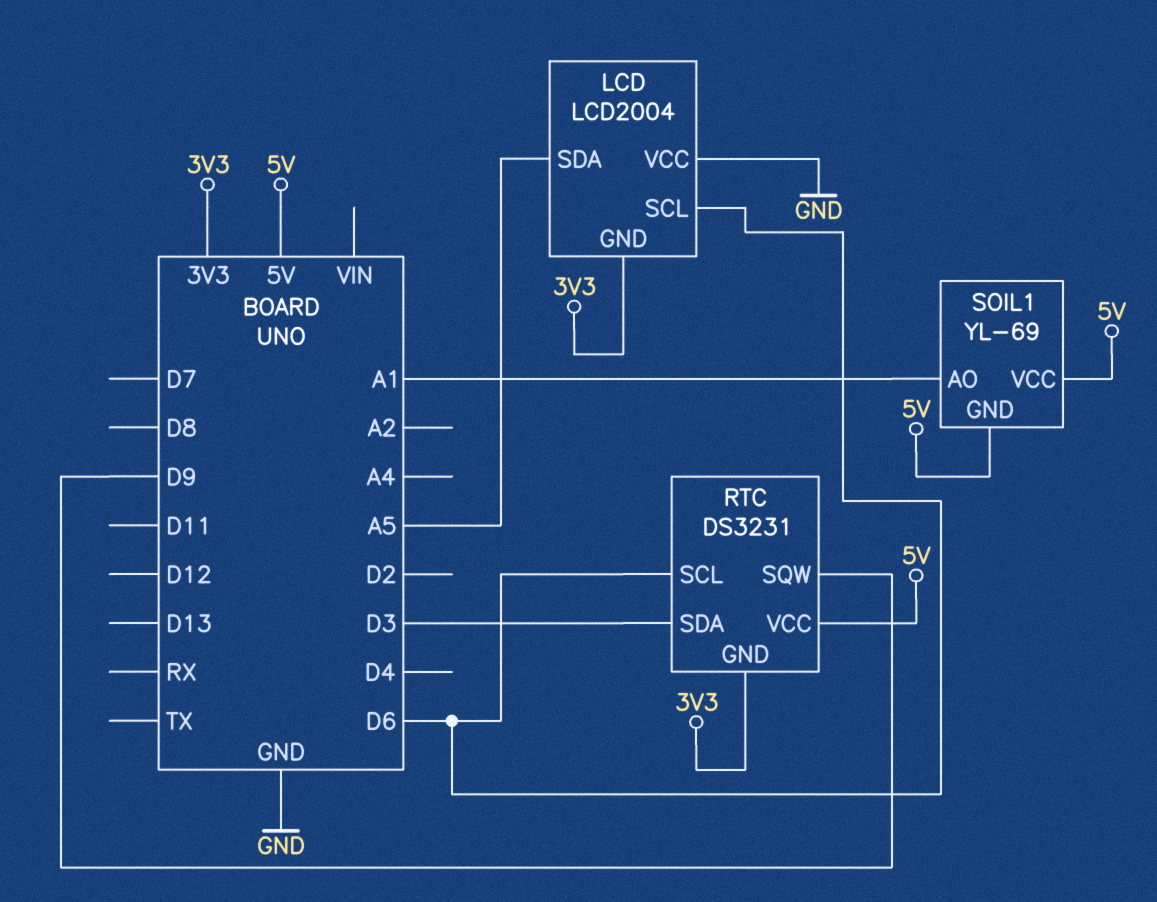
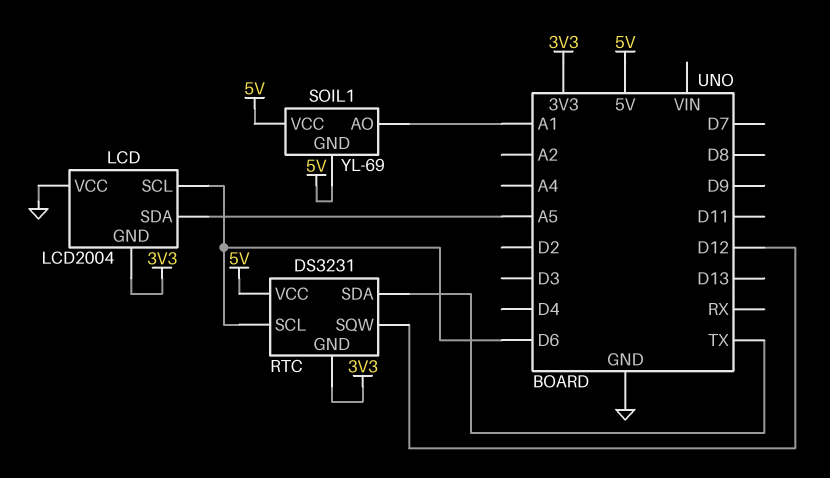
RTC pin SDA: D3 -> TX
RTC pin SQW: D9 -> D12

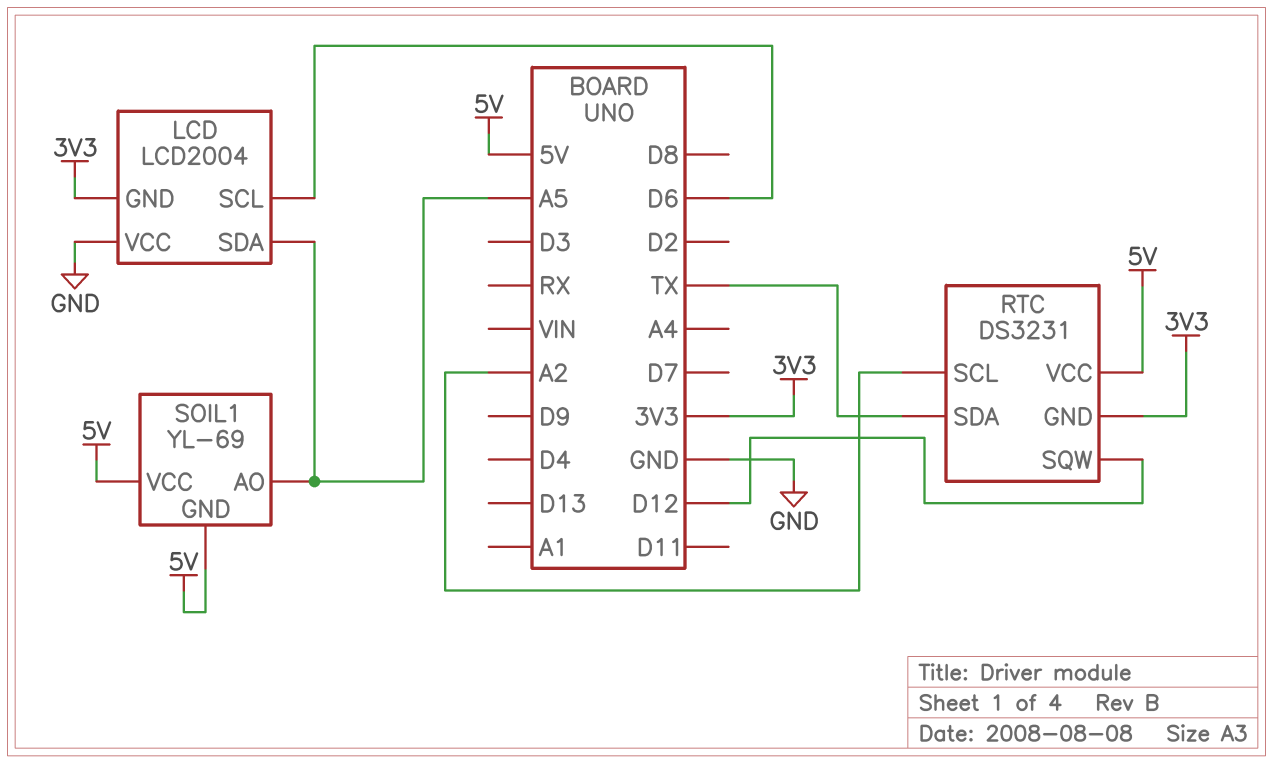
RTC pin SCL: D6 -> A2
SOIL1 pin AO: A1 -> A5

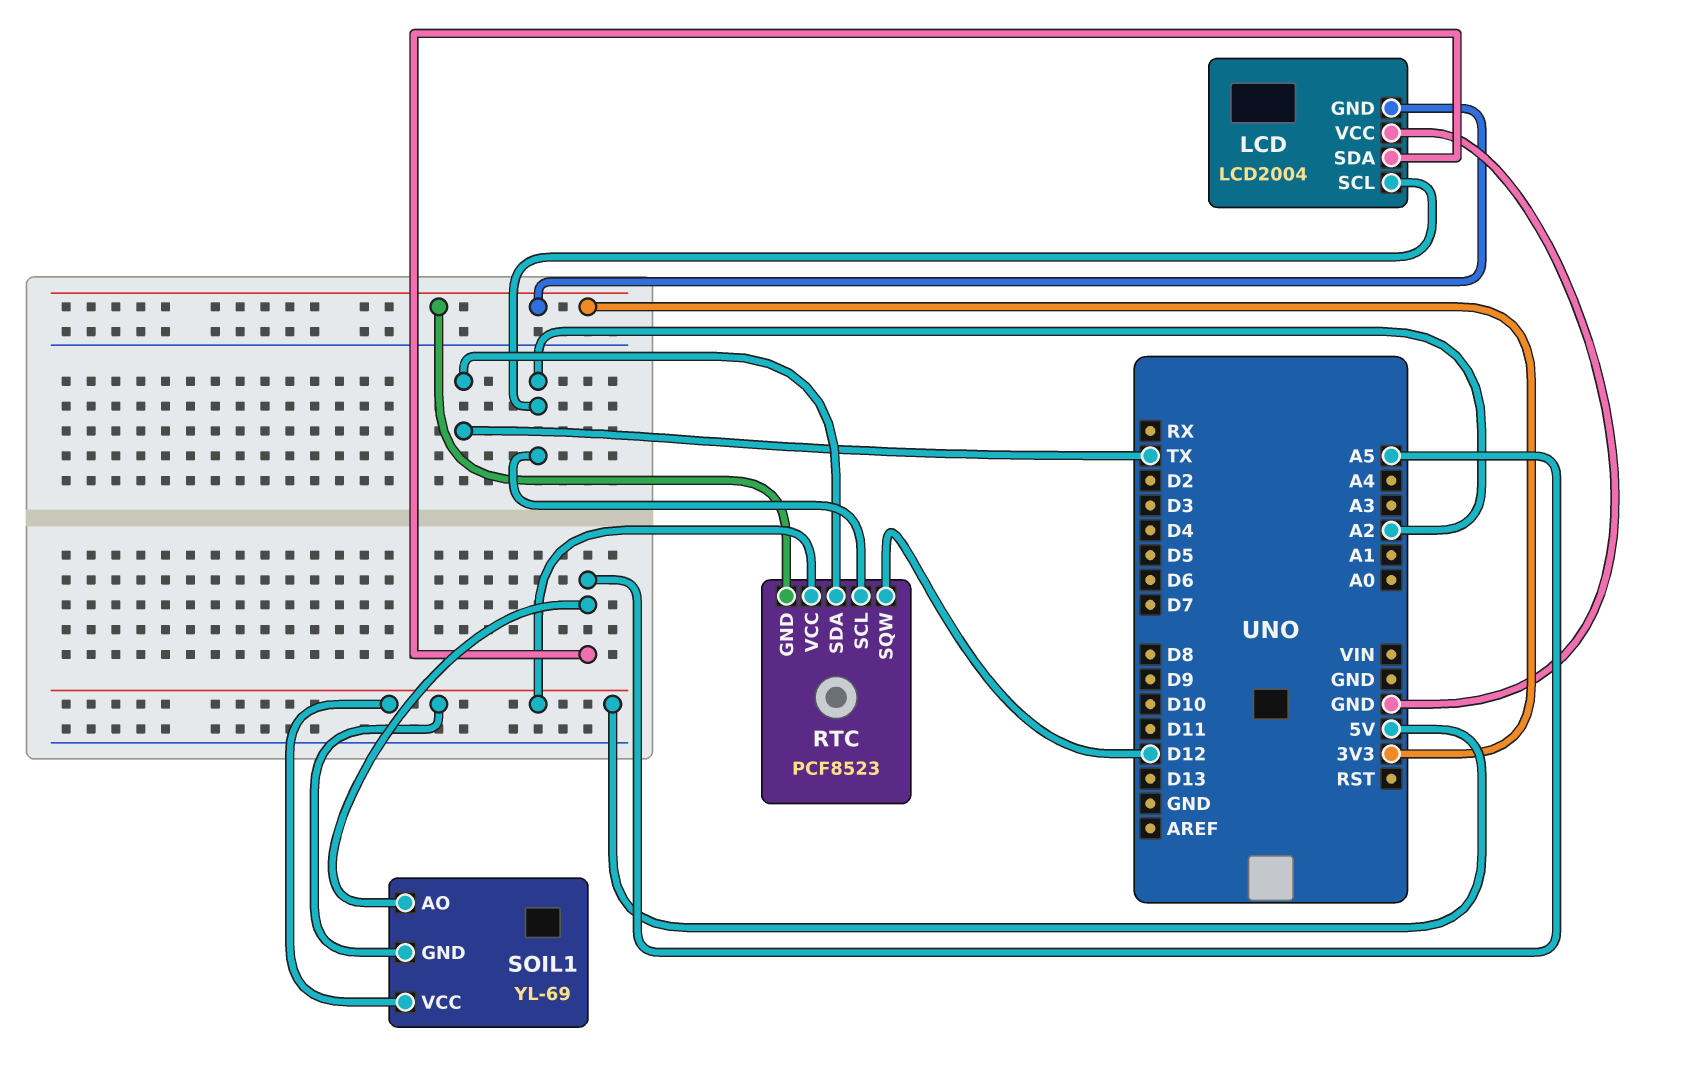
LCD pin SCL: D6 -> A2
RTC: DS3231 -> PCF8523

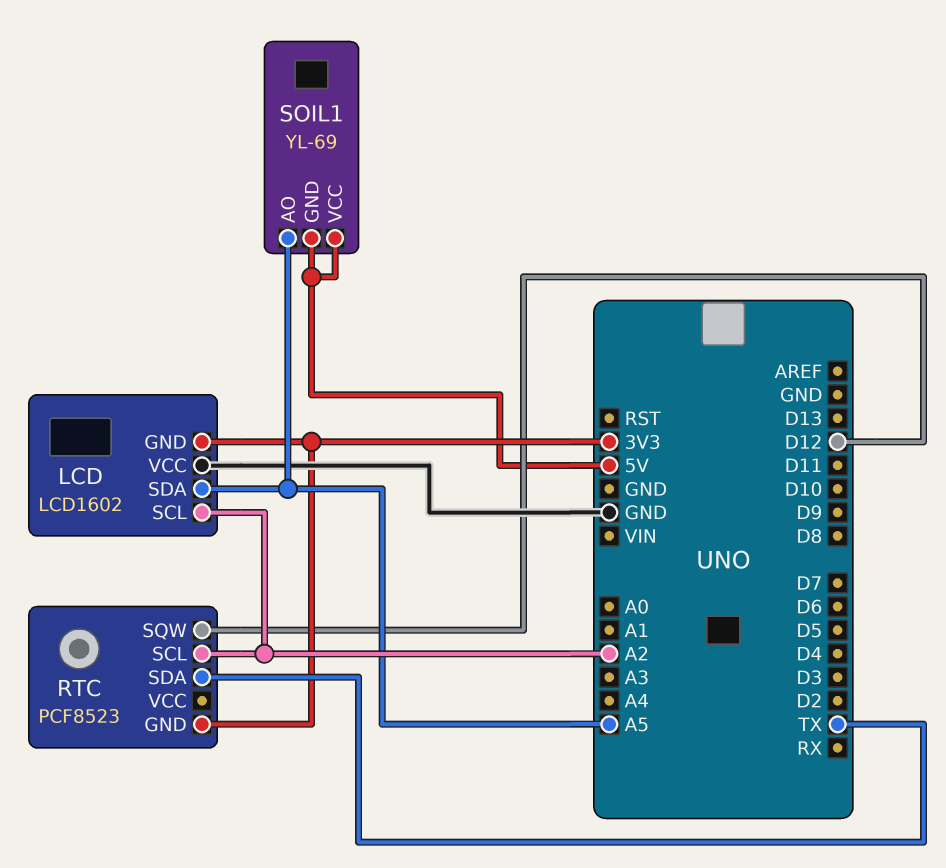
LCD: LCD2004 -> LCD1602
RTC pin VCC: 5V -> none

